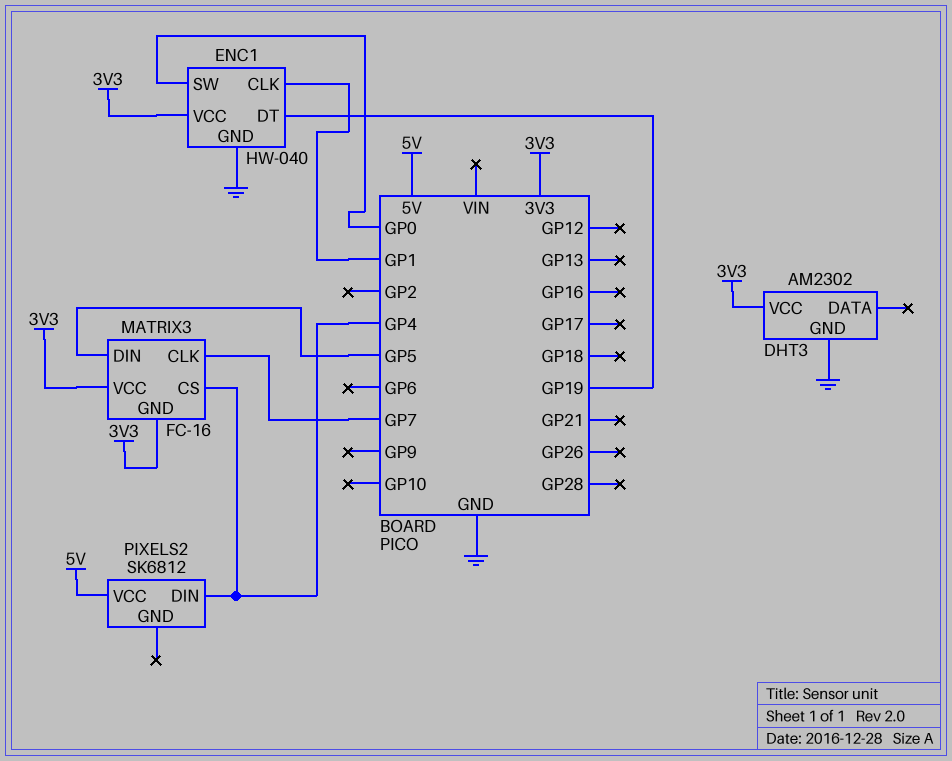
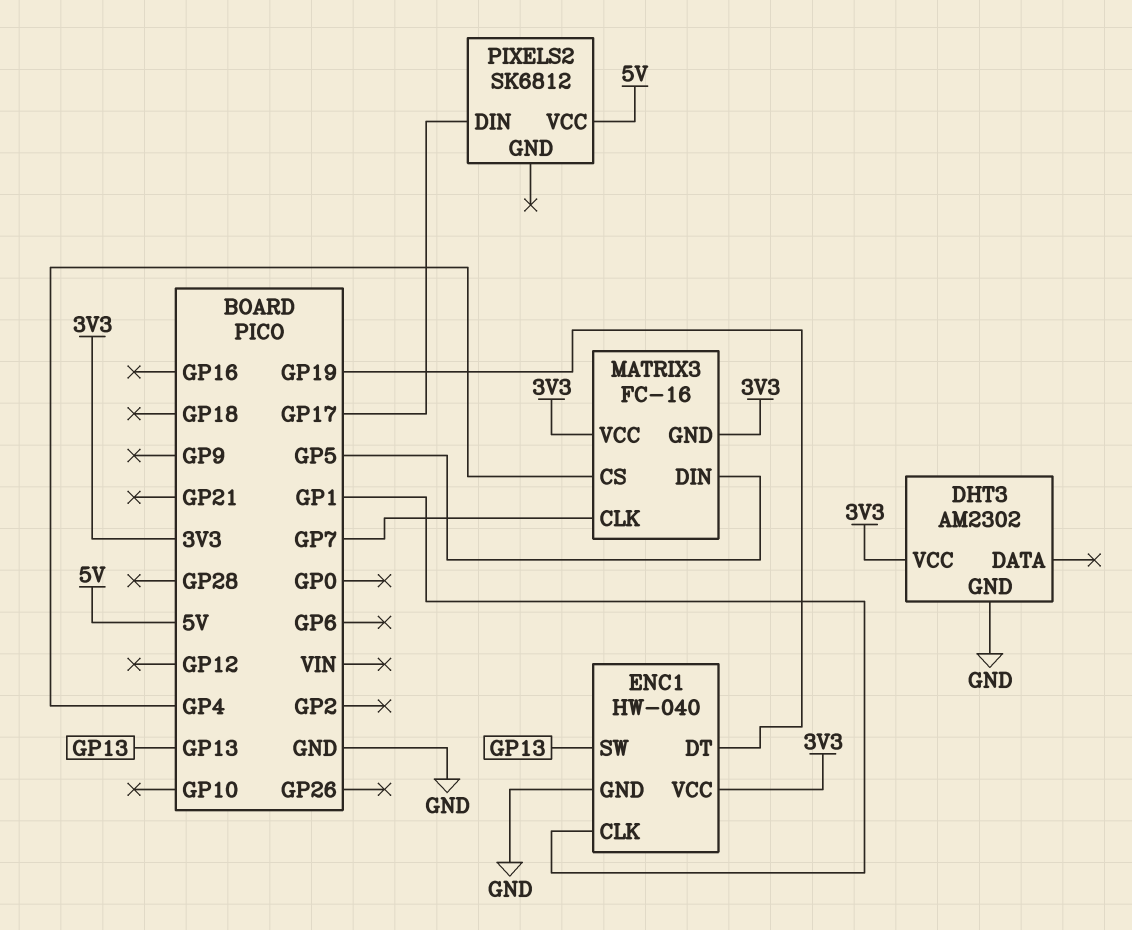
ENC1 pin SW: GP0 -> GP13
PIXELS2 pin DIN: GP4 -> GP17

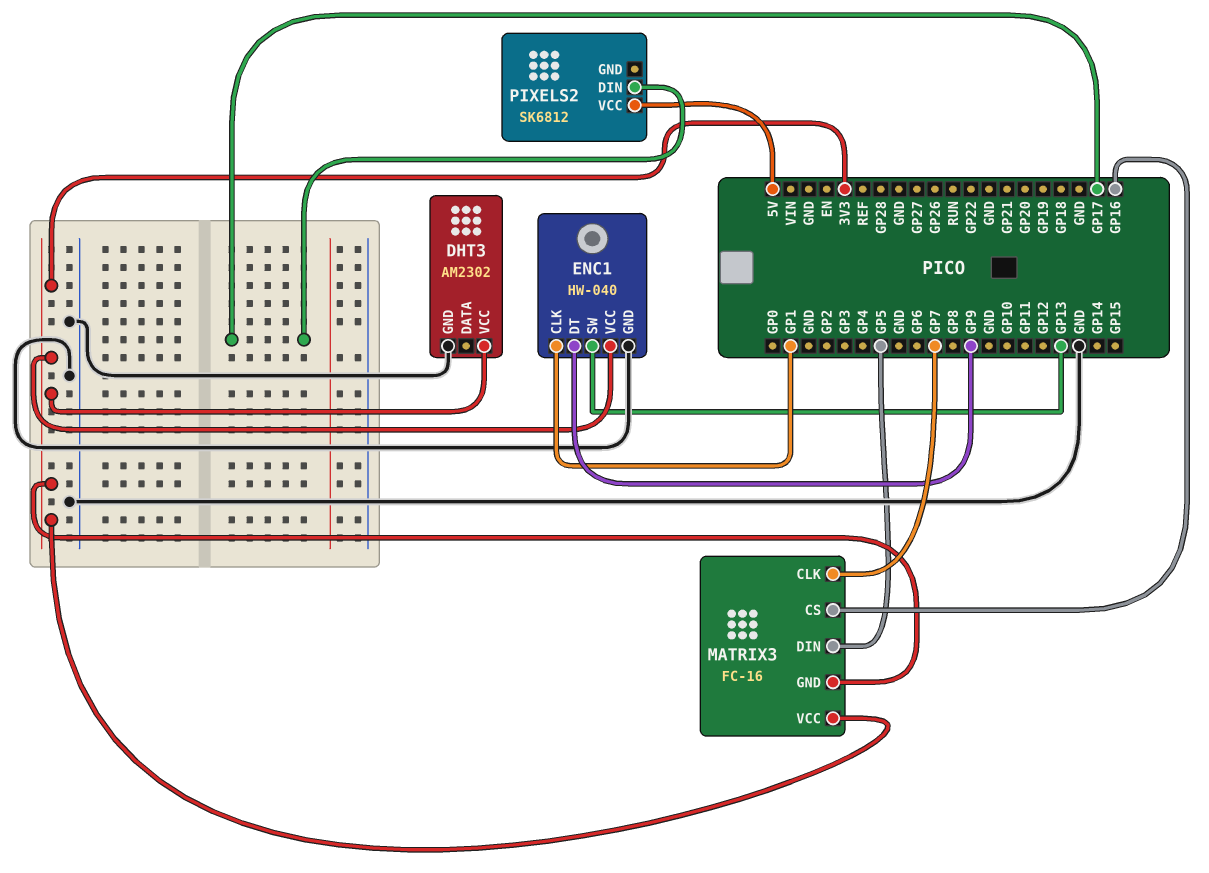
ENC1 pin DT: GP19 -> GP9
MATRIX3 pin CS: GP4 -> GP16

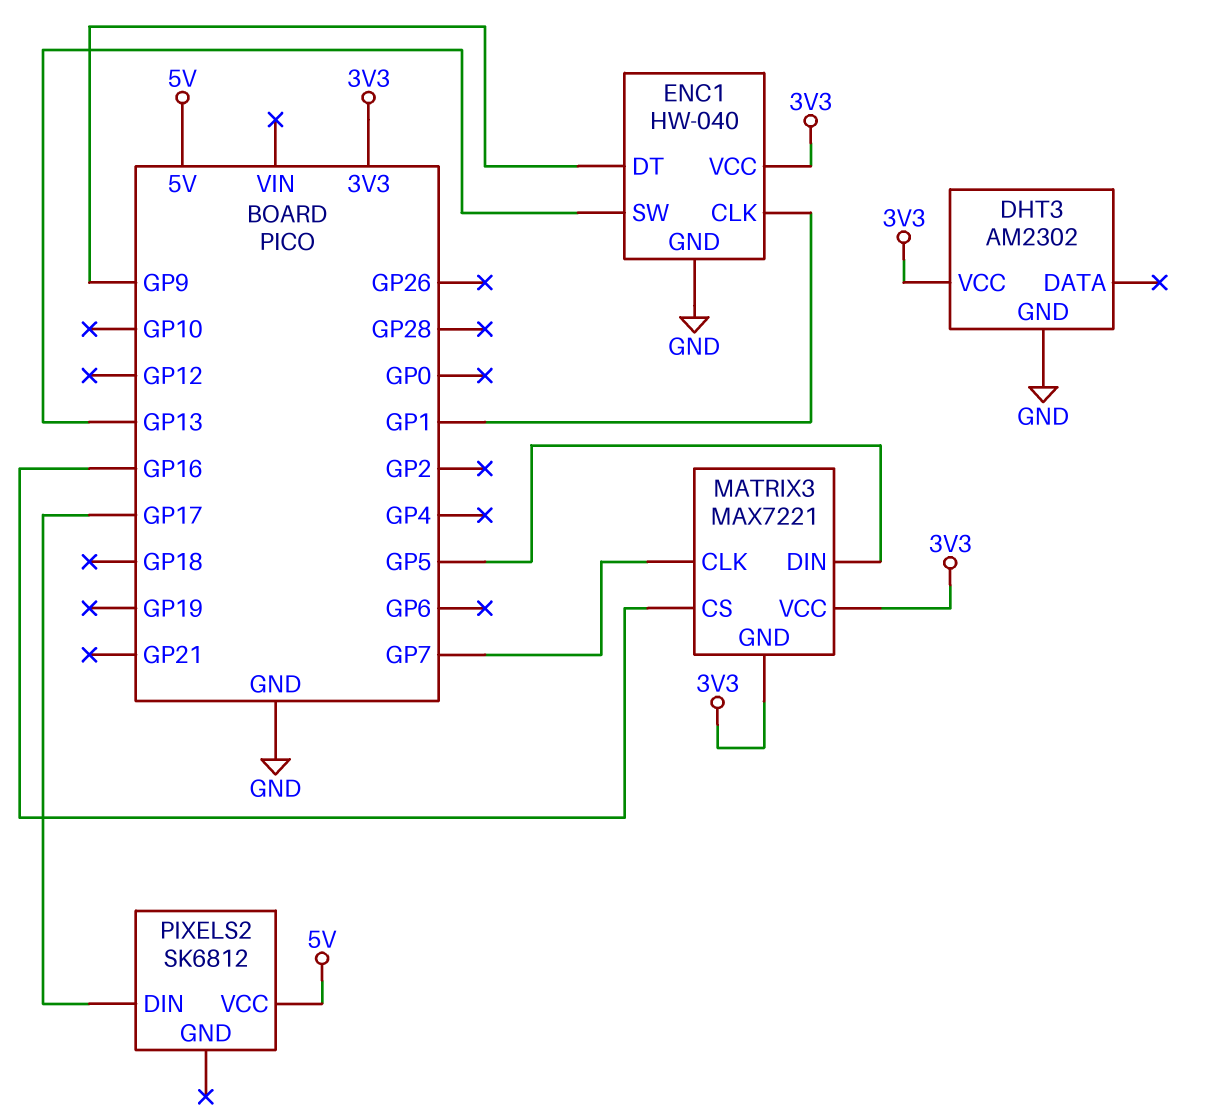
MATRIX3: FC-16 -> MAX7221

